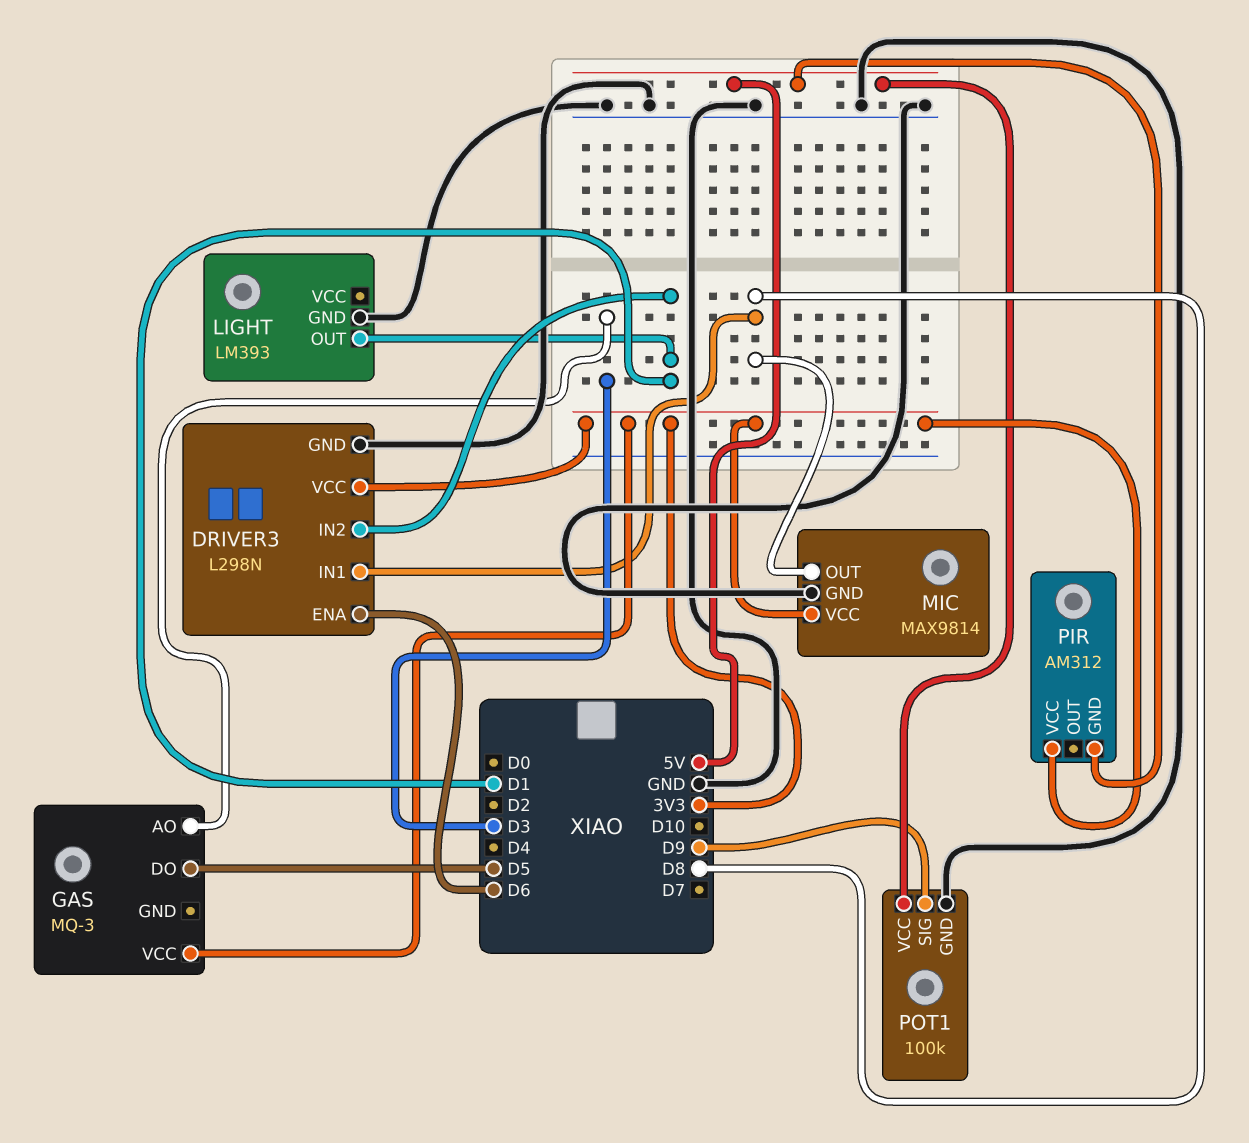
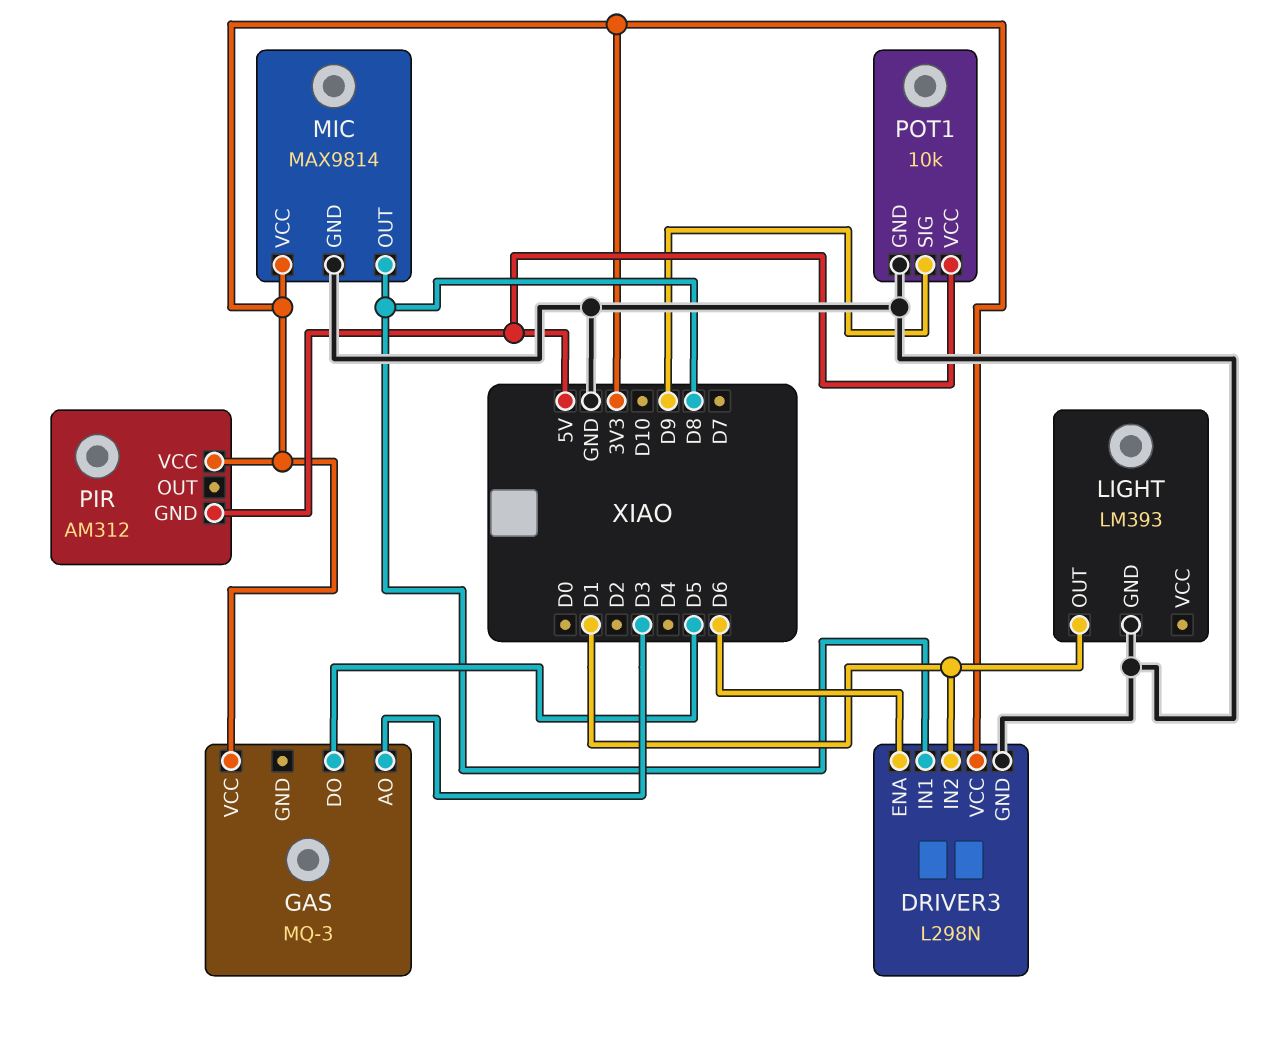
POT1: 100k -> 10k

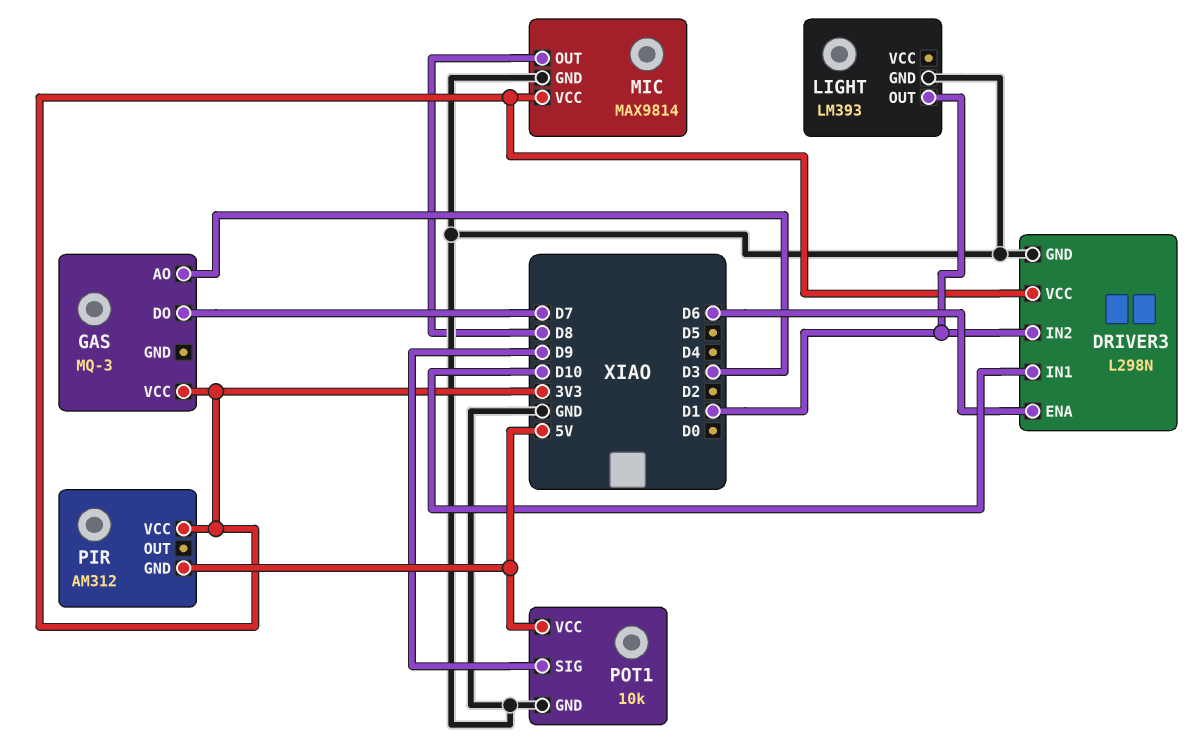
DRIVER3 pin IN1: D8 -> D10
GAS pin DO: D5 -> D7

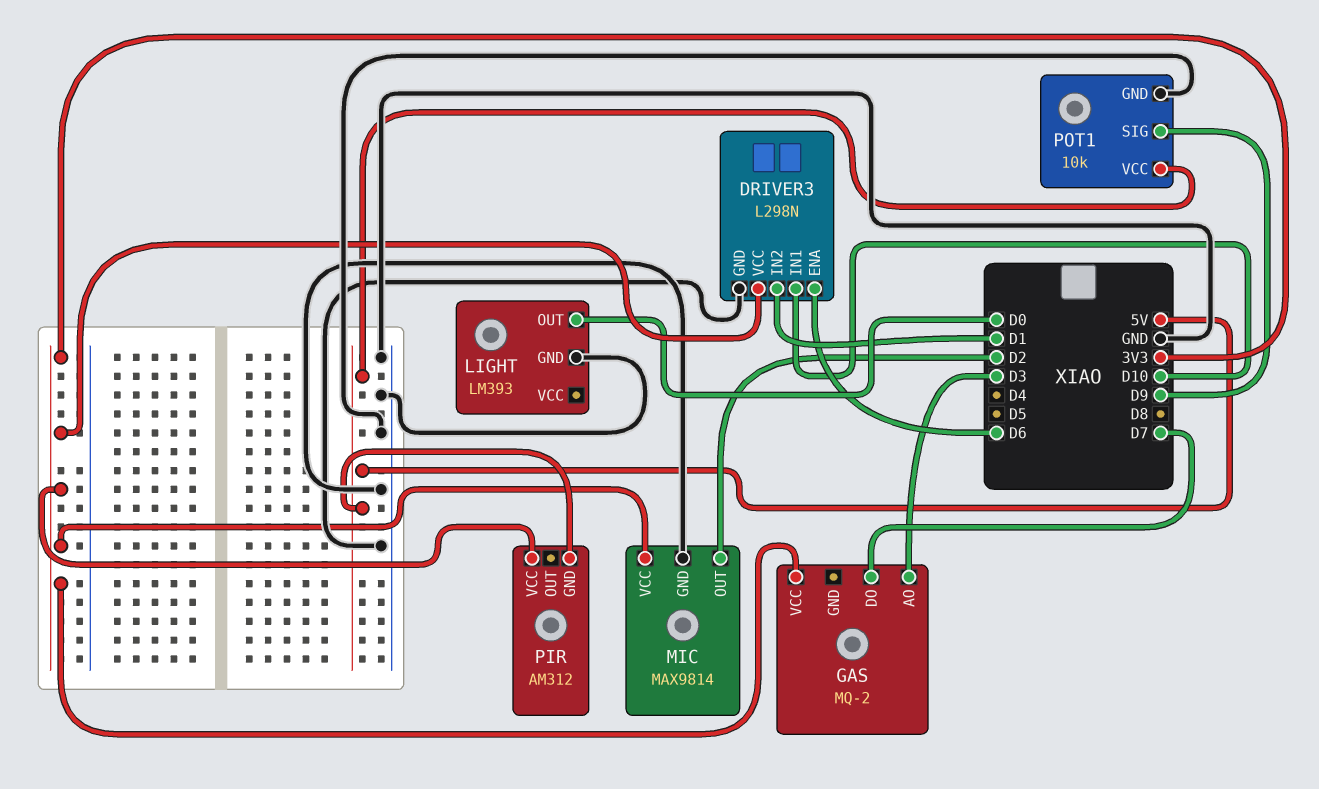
GAS: MQ-3 -> MQ-2
LIGHT pin OUT: D1 -> D0
MIC pin OUT: D8 -> D2

